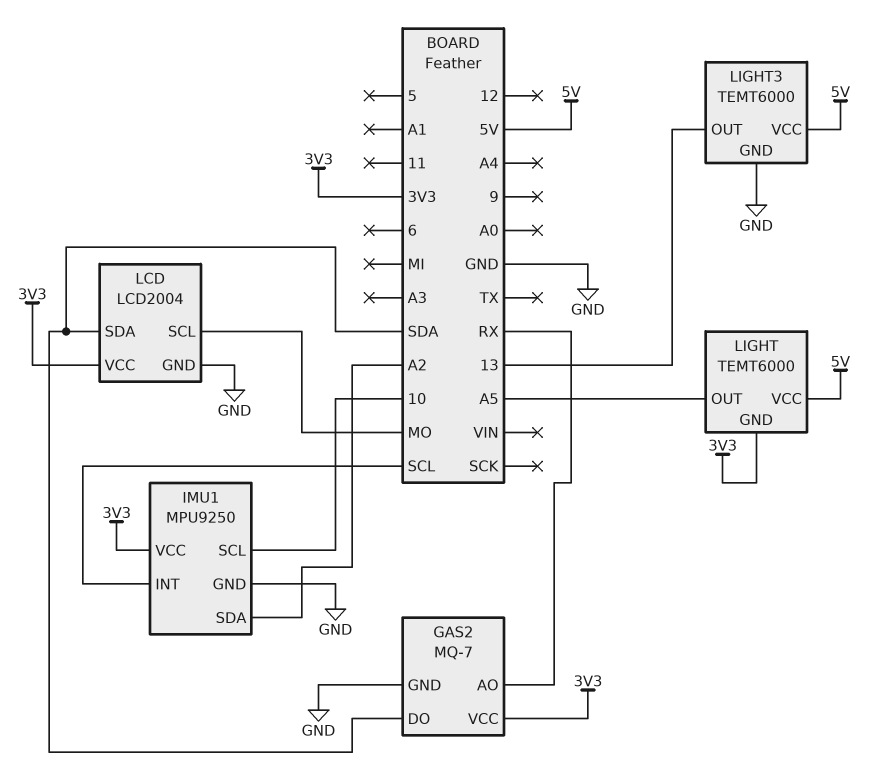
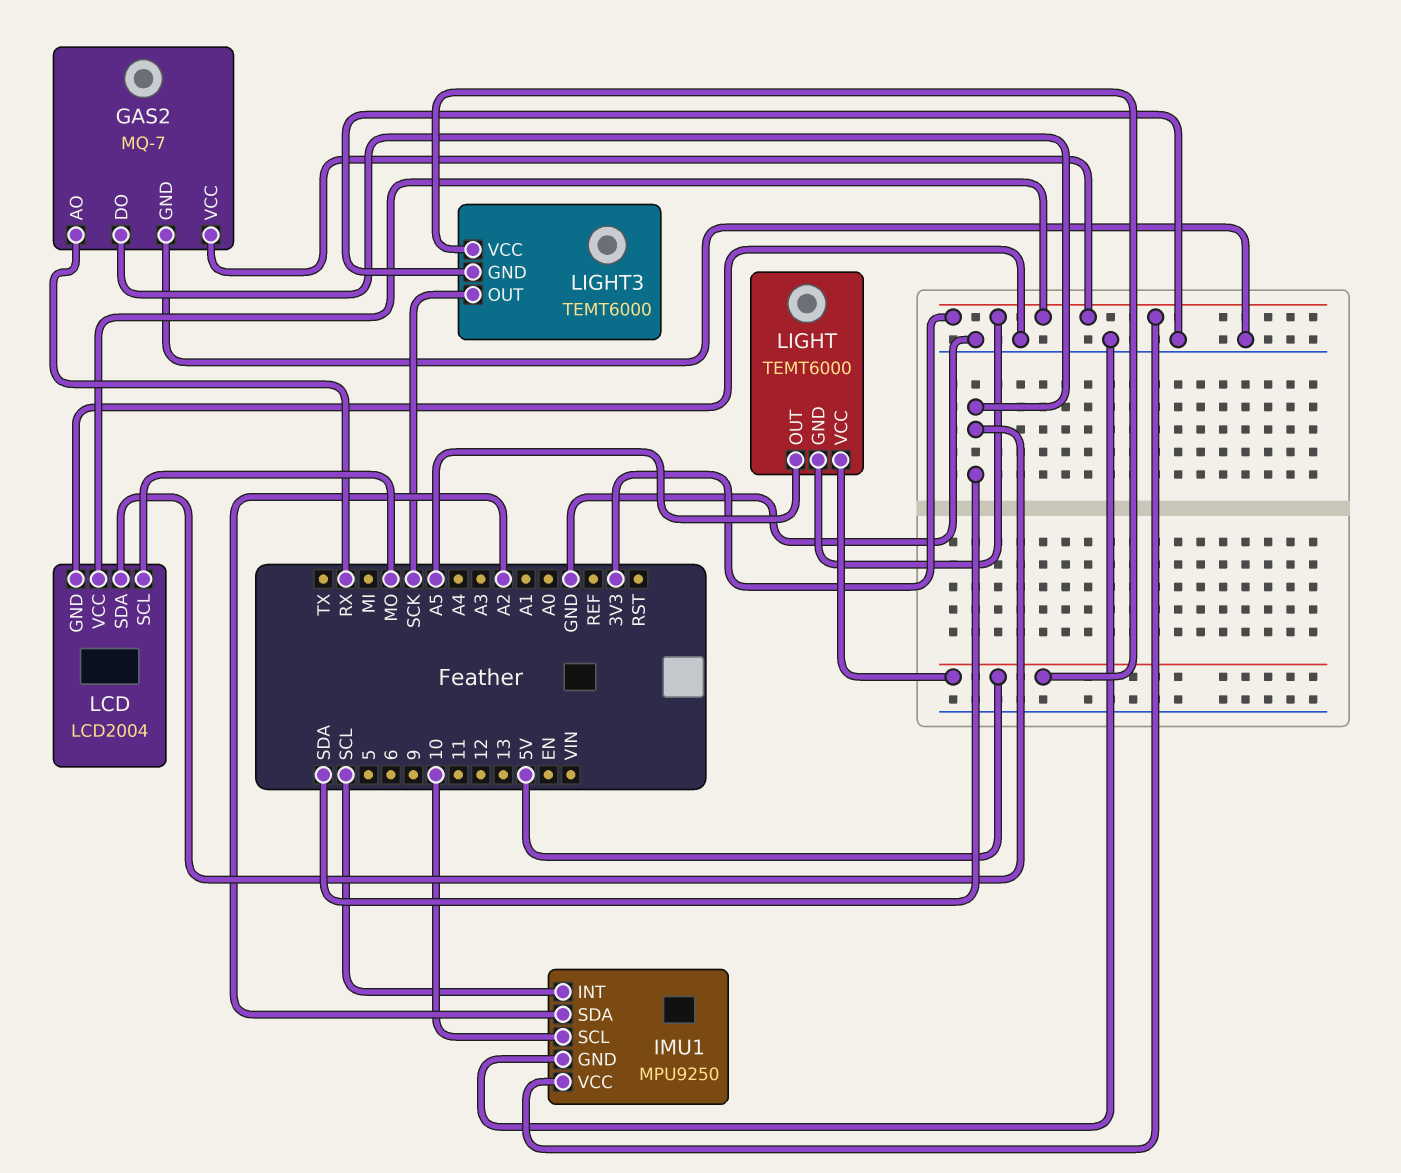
LIGHT3 pin OUT: 13 -> SCK

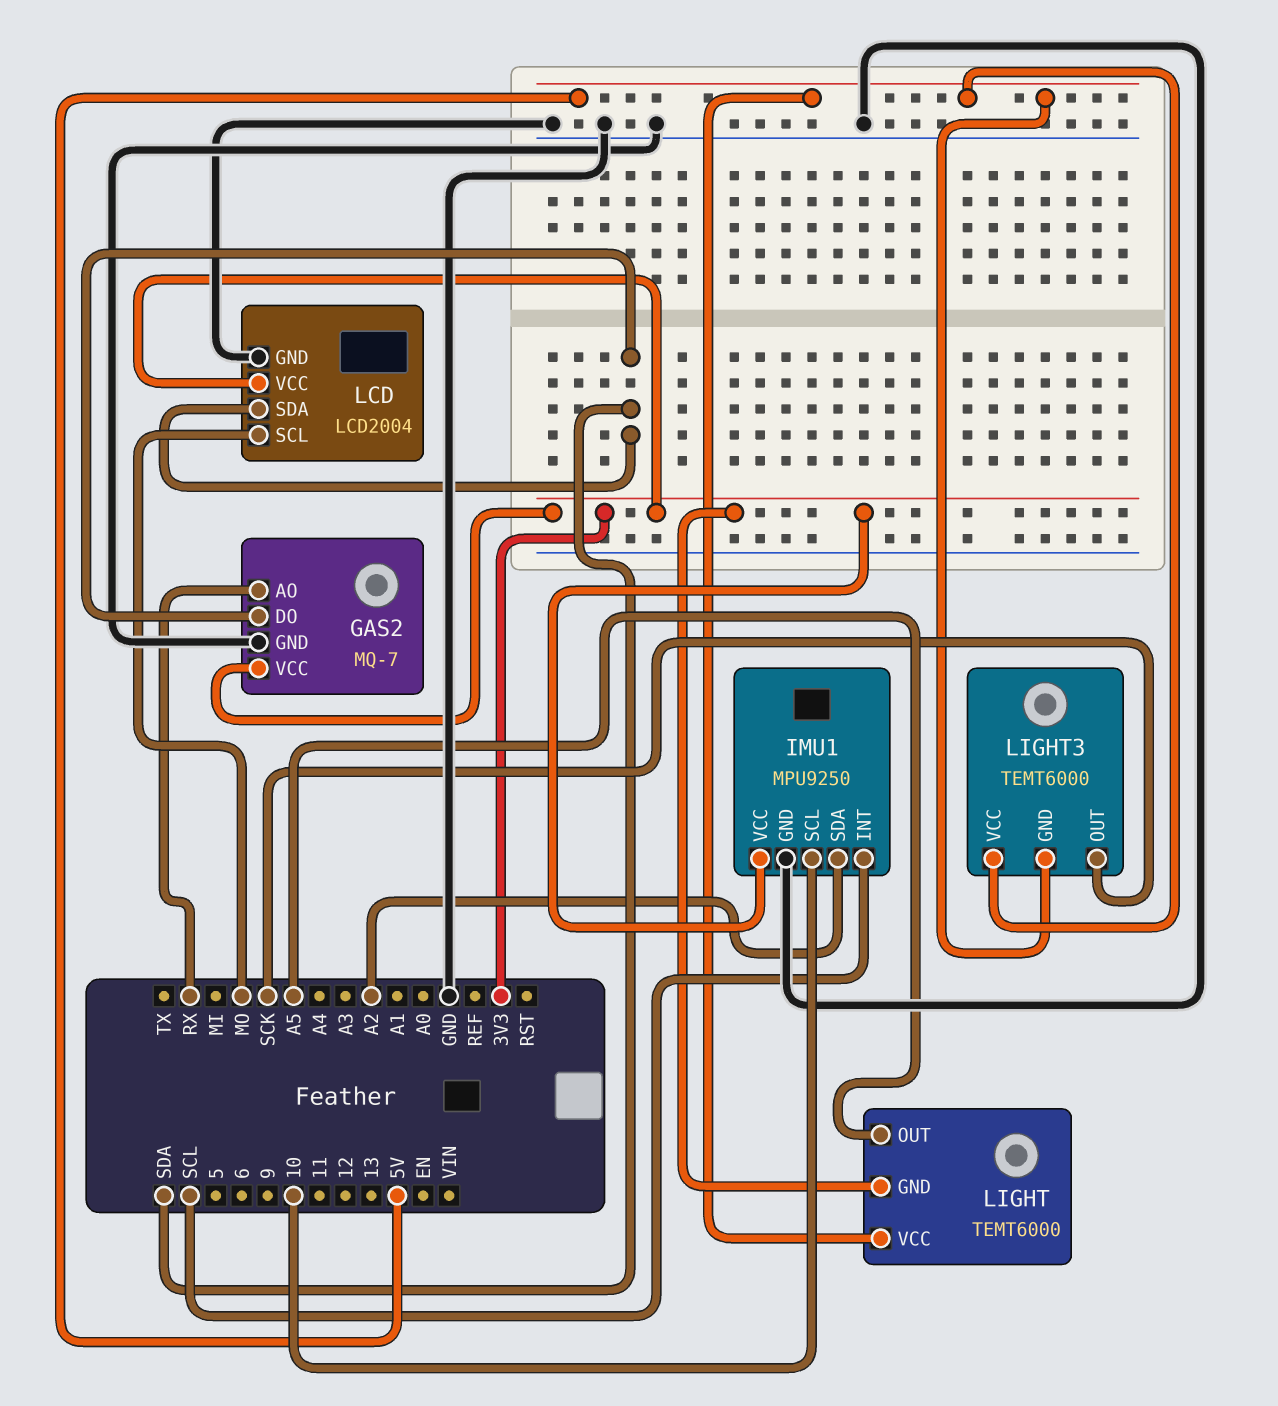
LIGHT3 pin GND: GND -> 5V

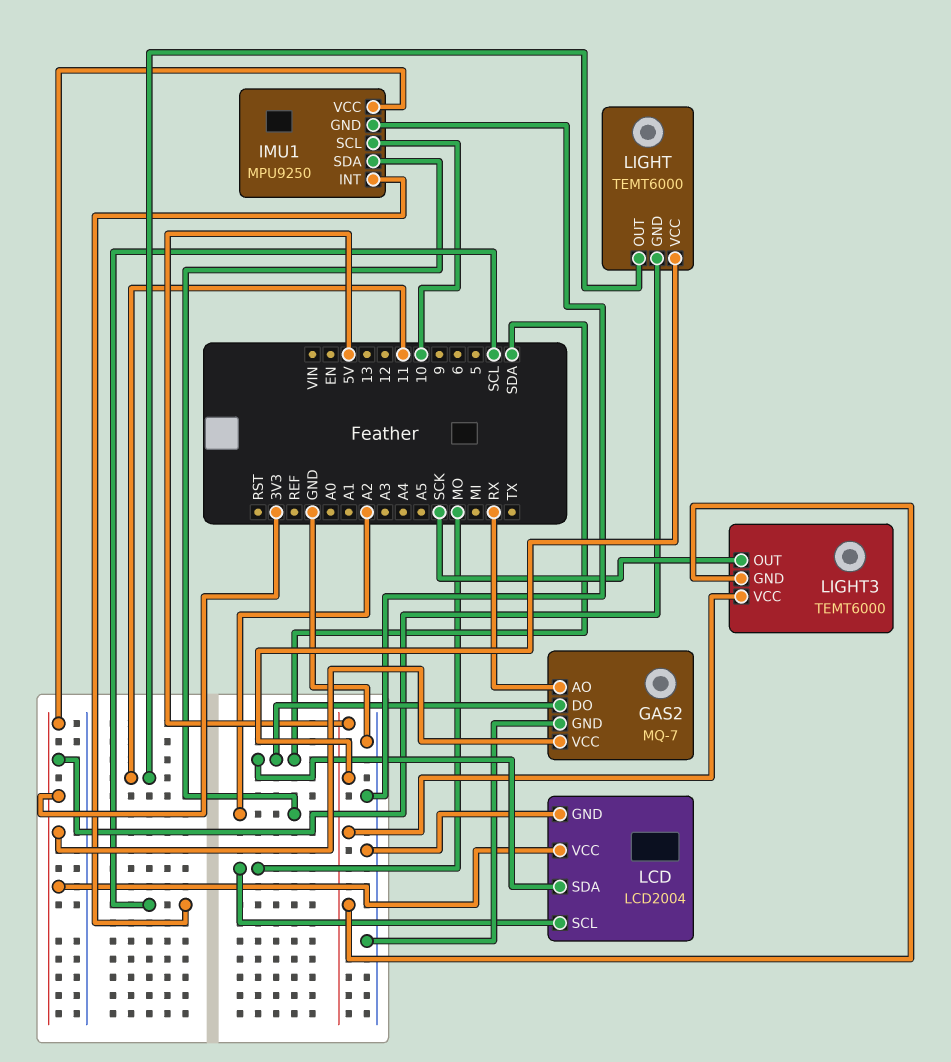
LIGHT pin OUT: A5 -> 11

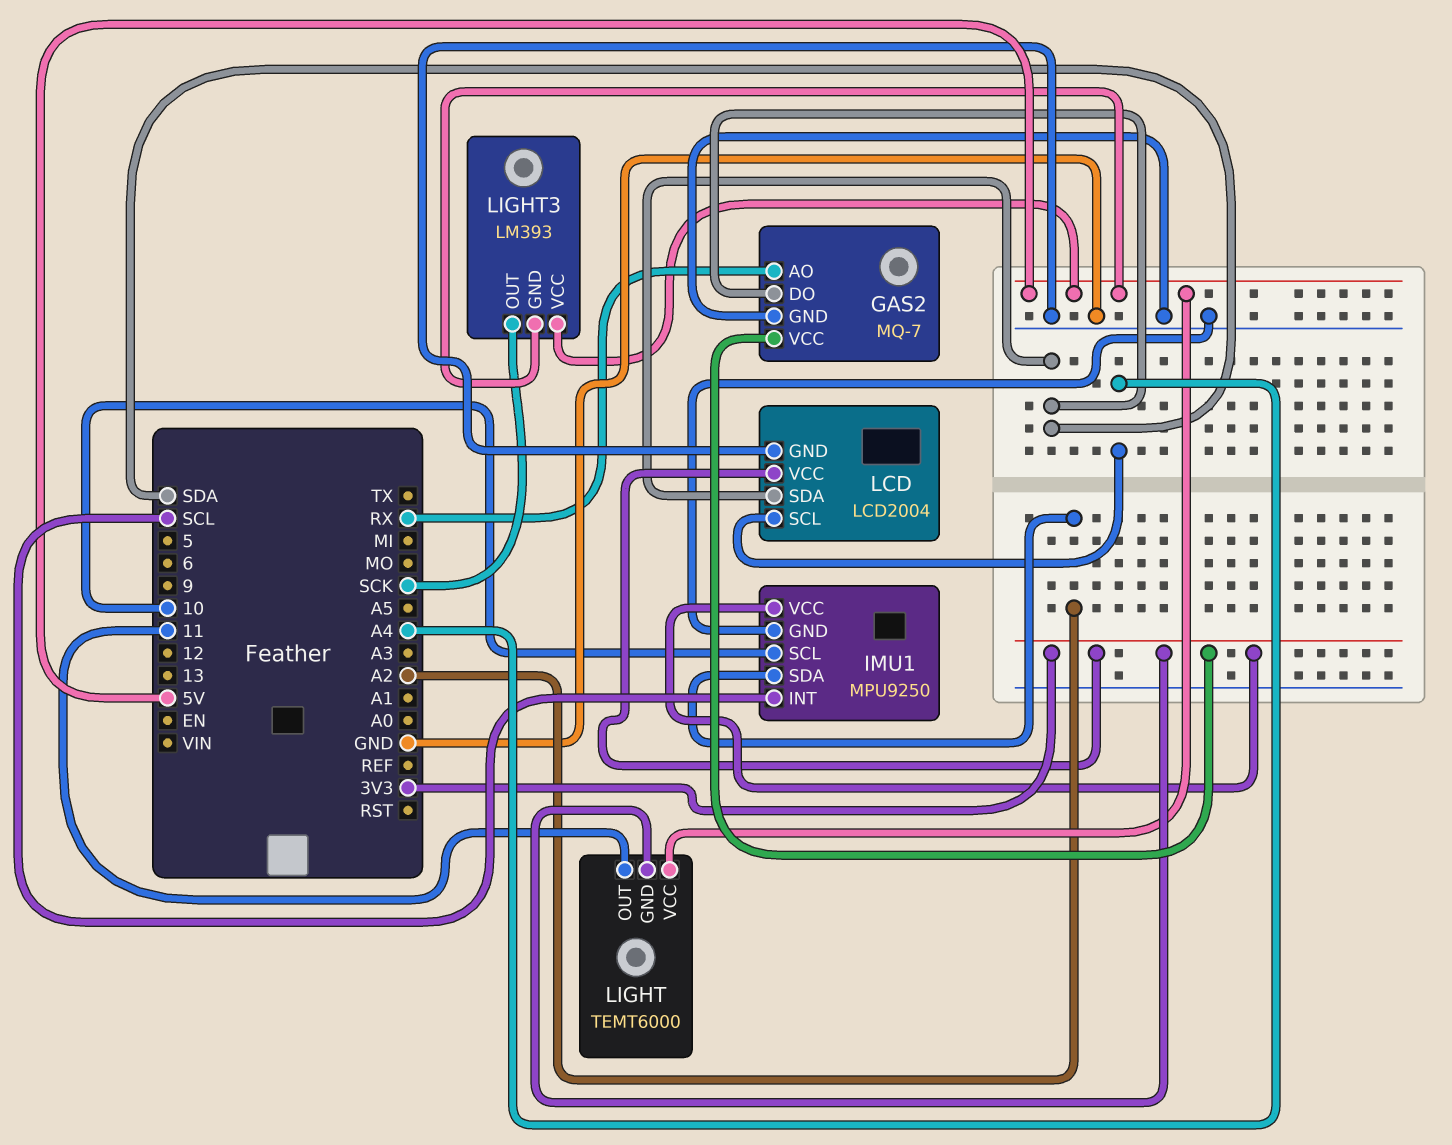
LCD pin SCL: MO -> A4
LIGHT3: TEMT6000 -> LM393

